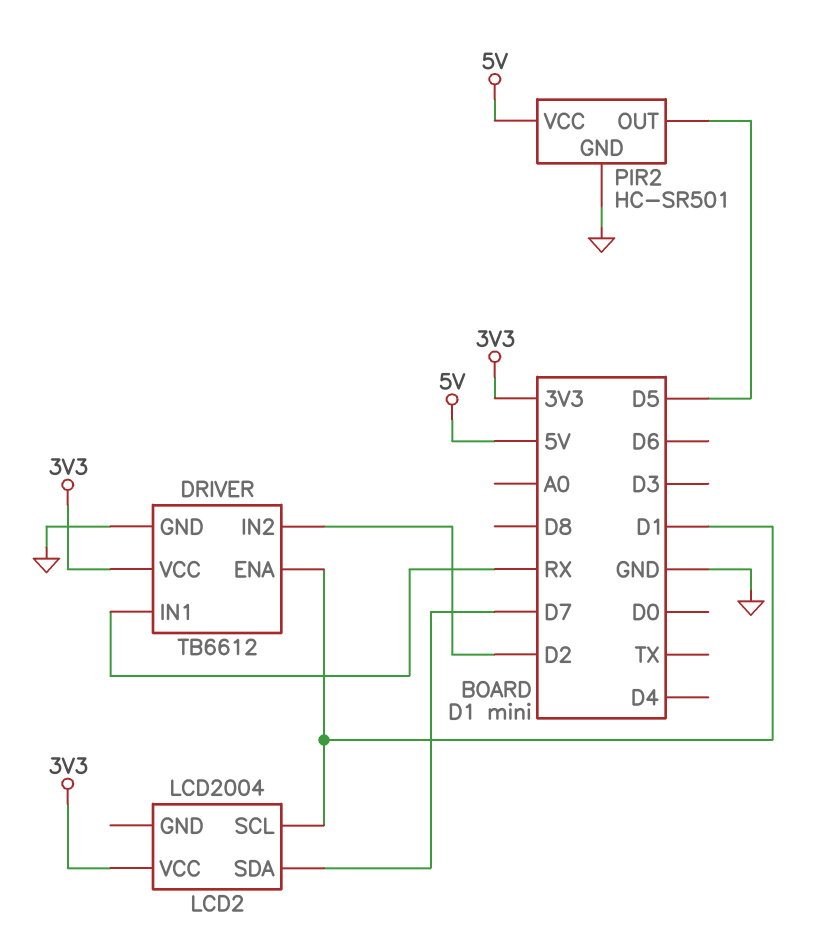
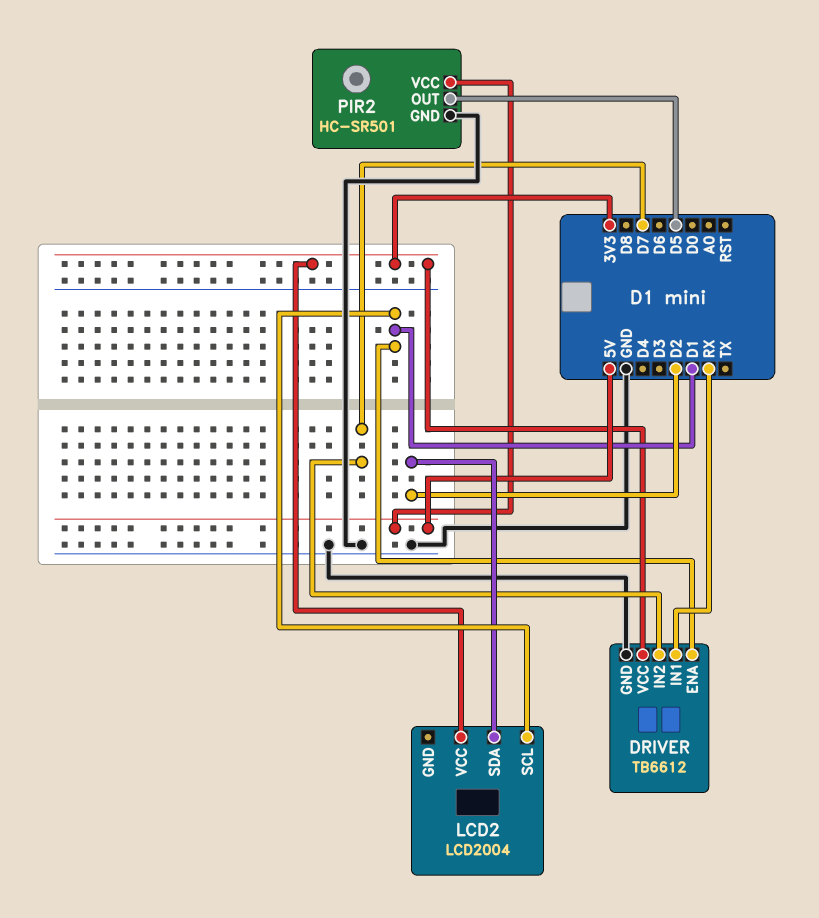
DRIVER pin IN2: D2 -> D7
LCD2 pin SDA: D7 -> D2

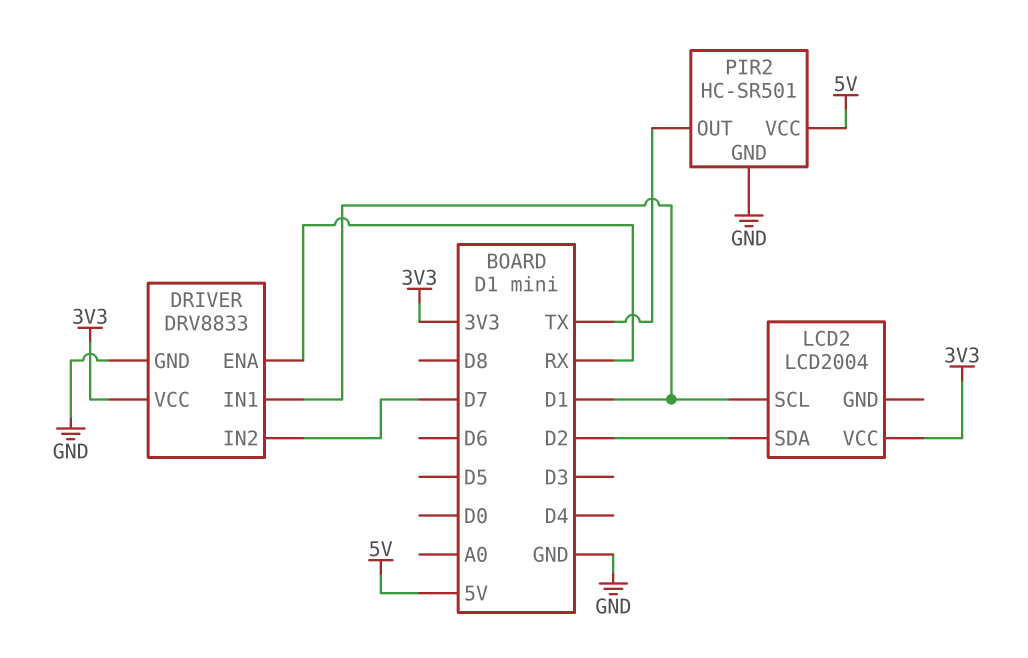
DRIVER: TB6612 -> DRV8833
DRIVER pin ENA: D1 -> RX
DRIVER pin IN1: RX -> D1
PIR2 pin OUT: D5 -> TX

